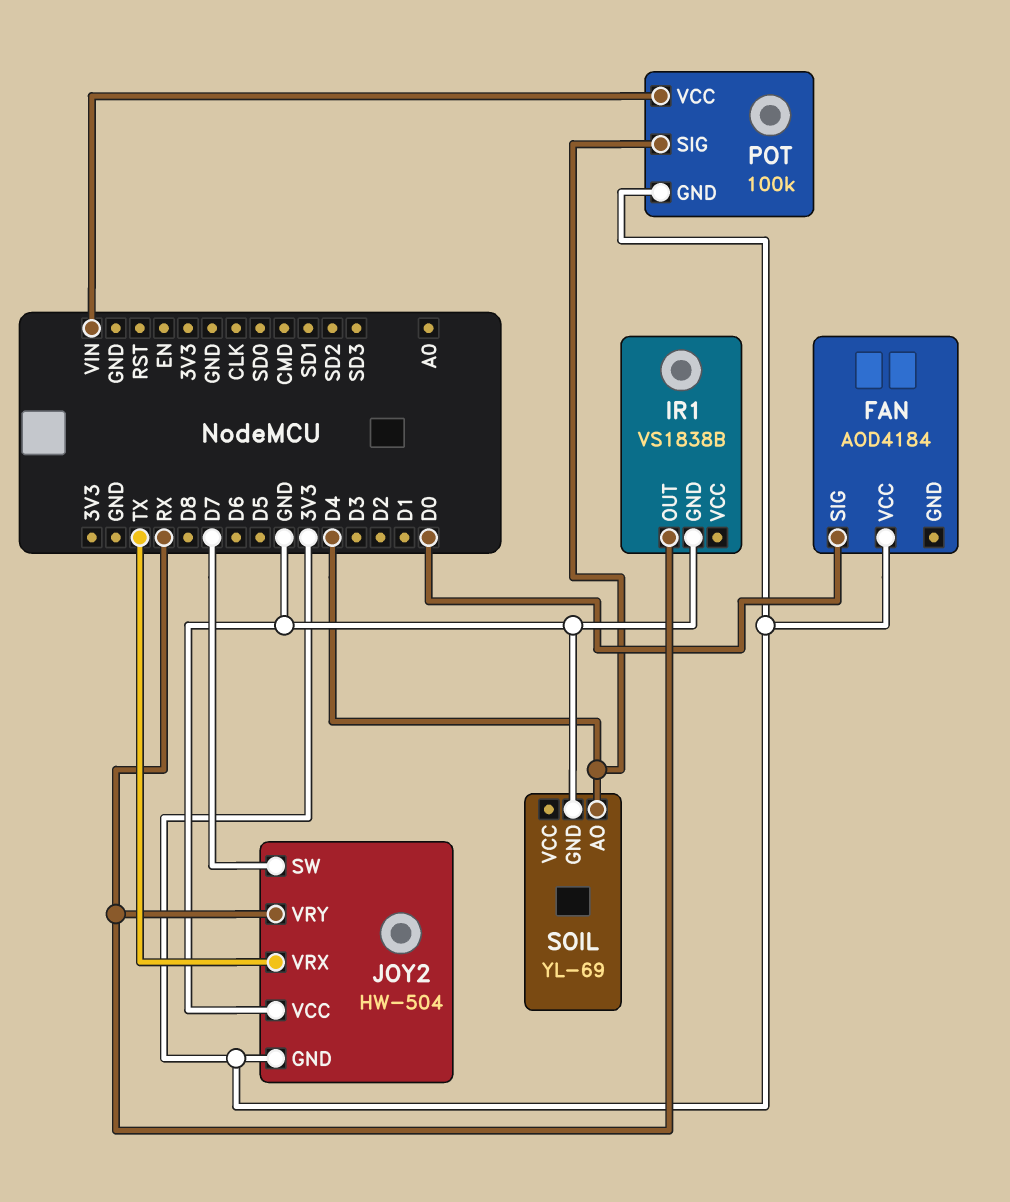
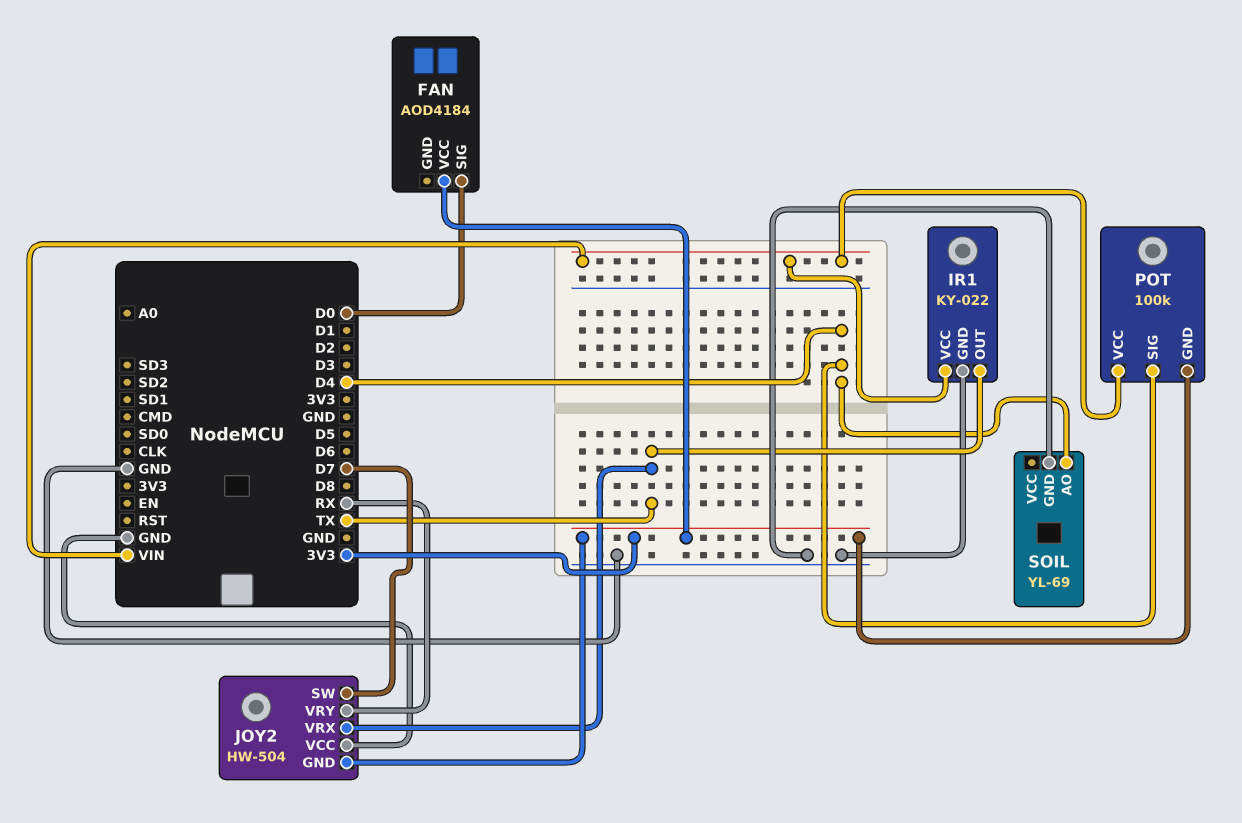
IR1: VS1838B -> KY-022
IR1 pin OUT: RX -> TX
IR1 pin VCC: none -> VIN

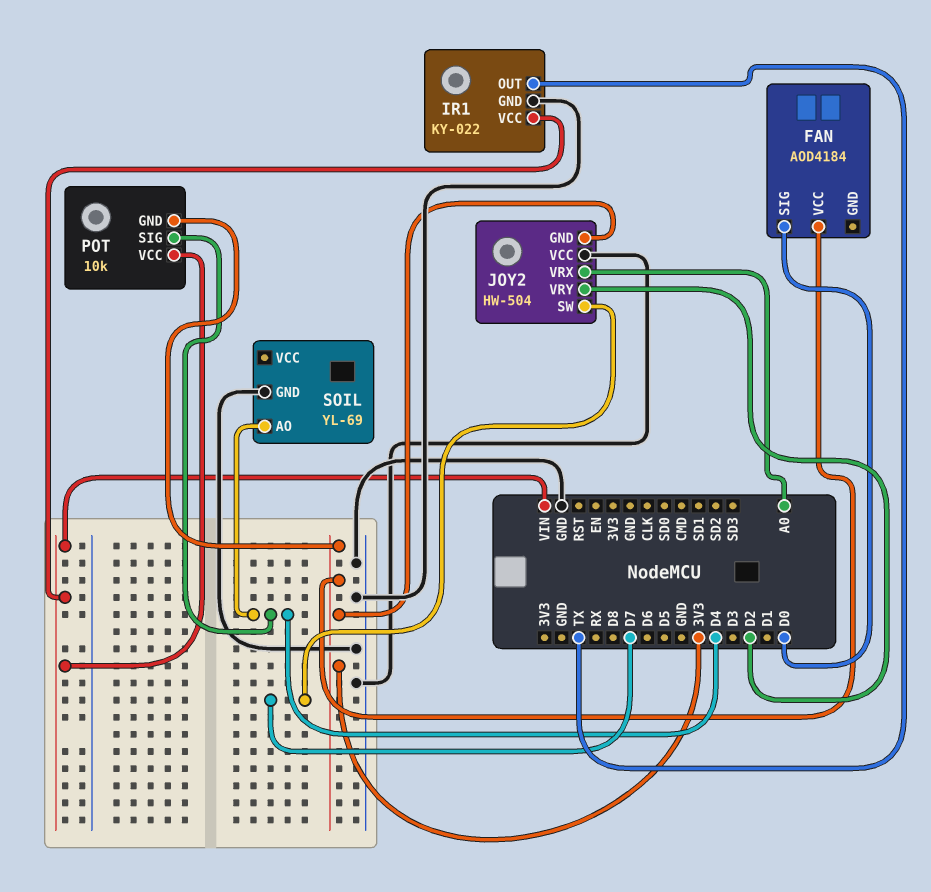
JOY2 pin VRX: TX -> A0
JOY2 pin VRY: RX -> D2
POT: 100k -> 10k

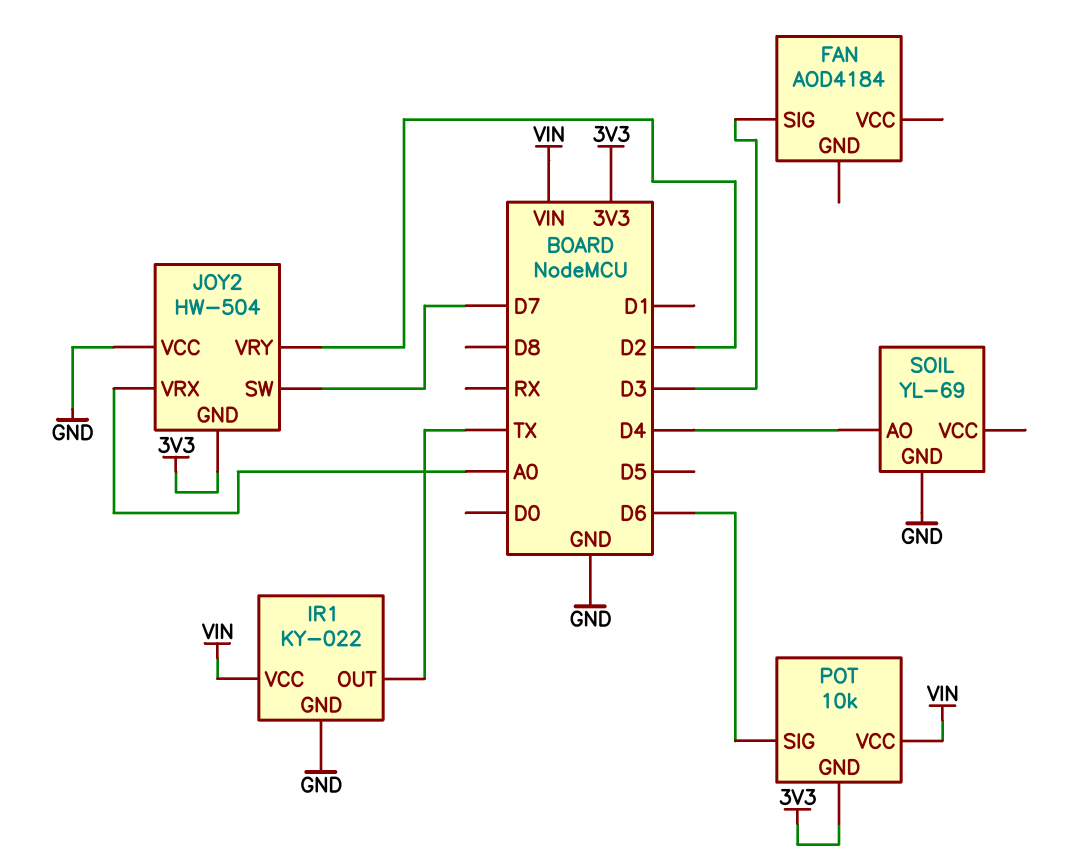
FAN pin SIG: D0 -> D3
FAN pin VCC: 3V3 -> none
POT pin SIG: D4 -> D6

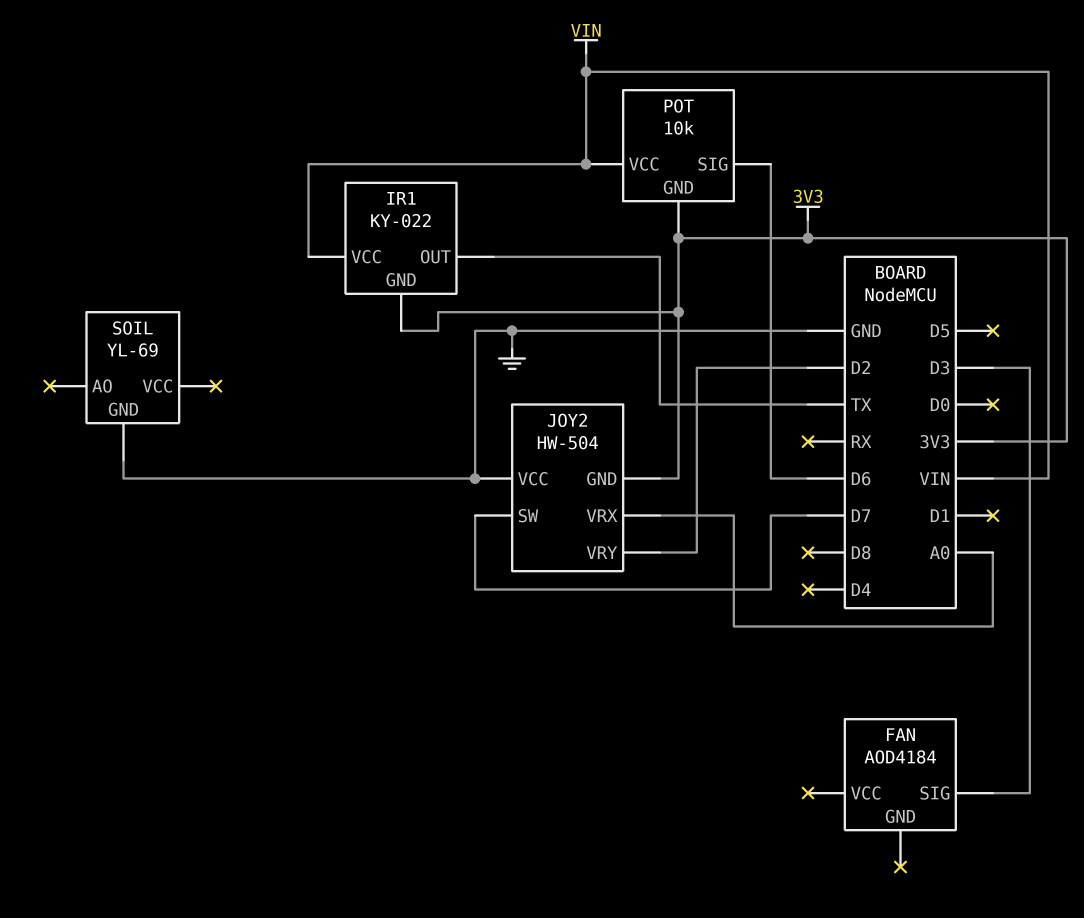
IR1 pin GND: GND -> 3V3
SOIL pin AO: D4 -> none

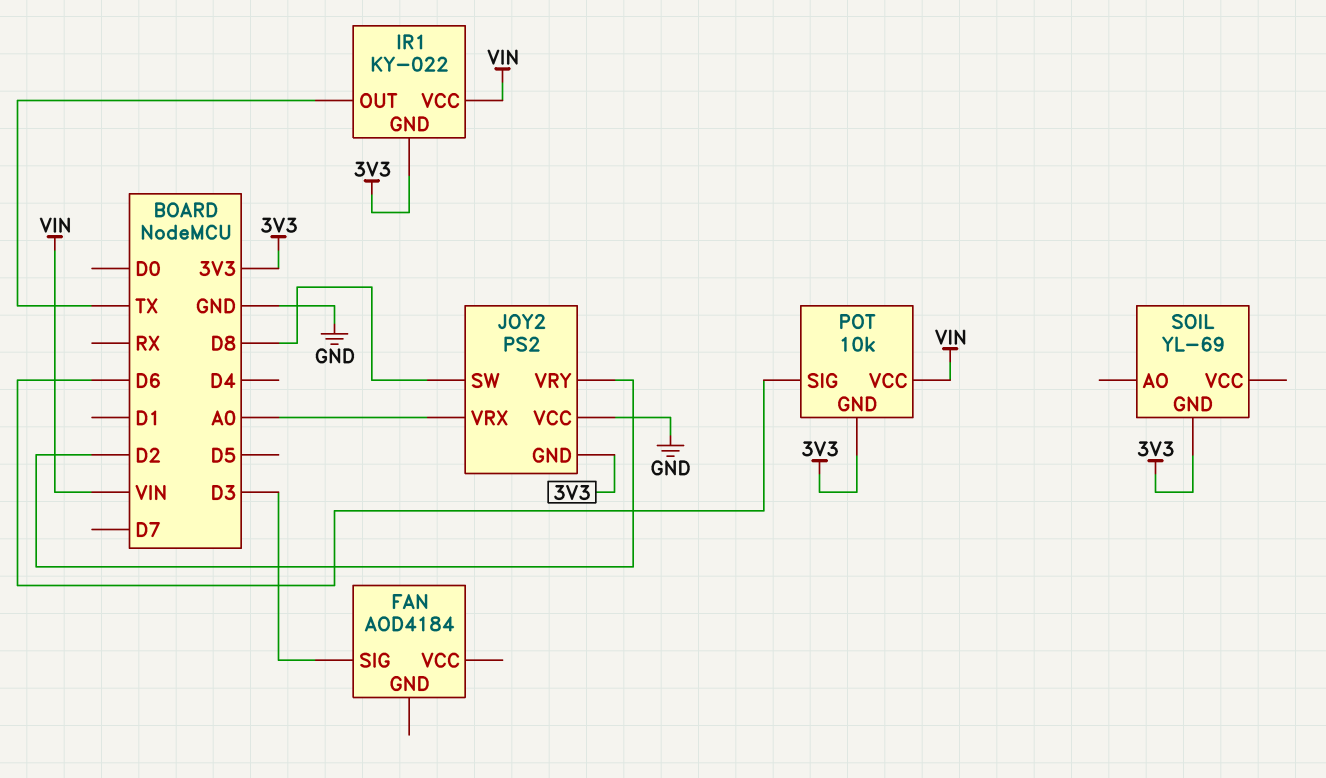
JOY2: HW-504 -> PS2
JOY2 pin SW: D7 -> D8
SOIL pin GND: GND -> 3V3

